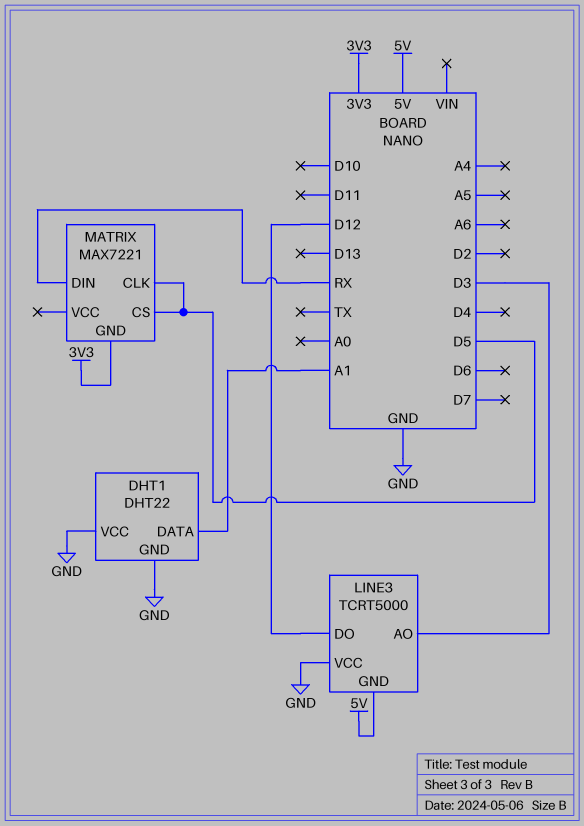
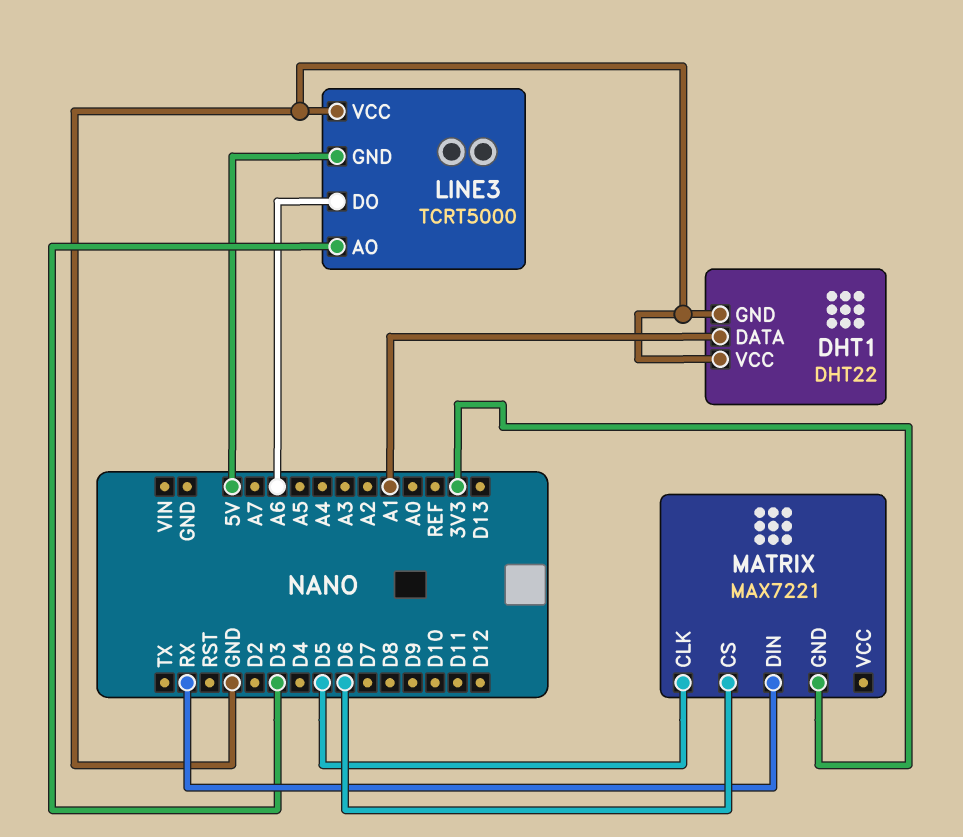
LINE3 pin DO: D12 -> A6
MATRIX pin CS: D5 -> D6

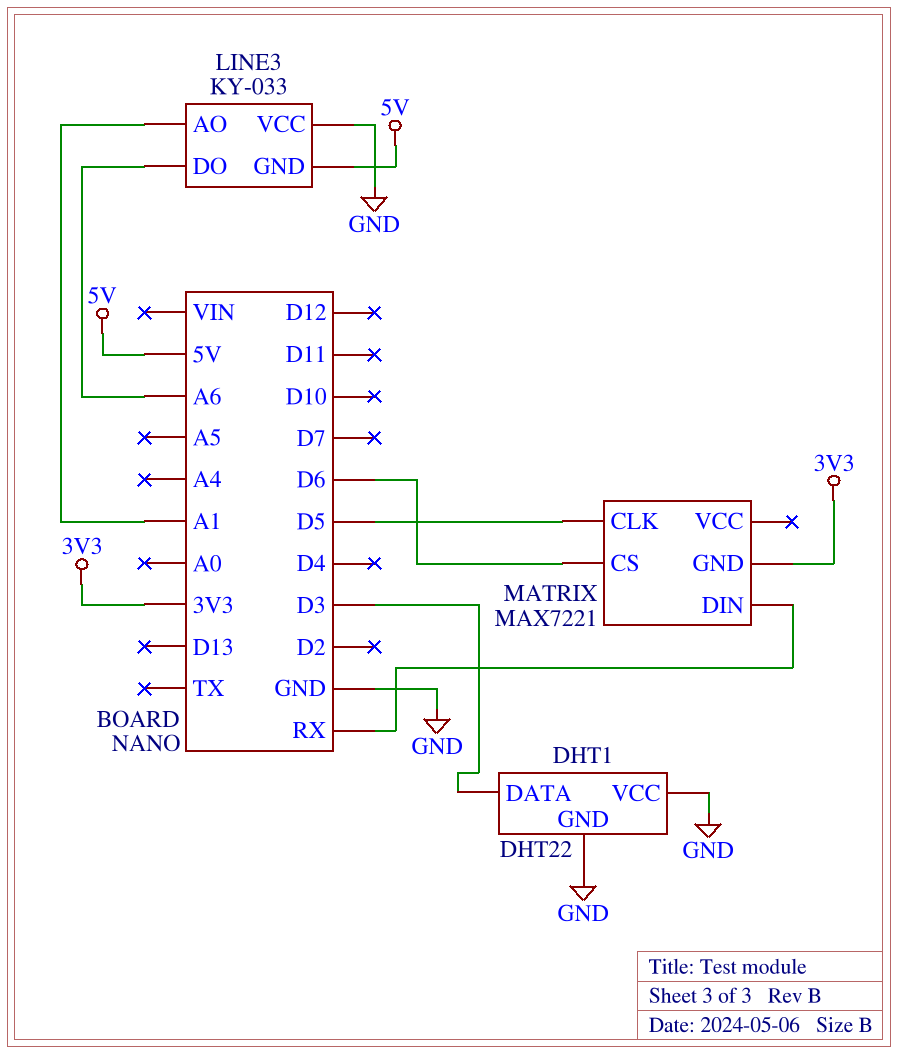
DHT1 pin DATA: A1 -> D3
LINE3: TCRT5000 -> KY-033
LINE3 pin AO: D3 -> A1

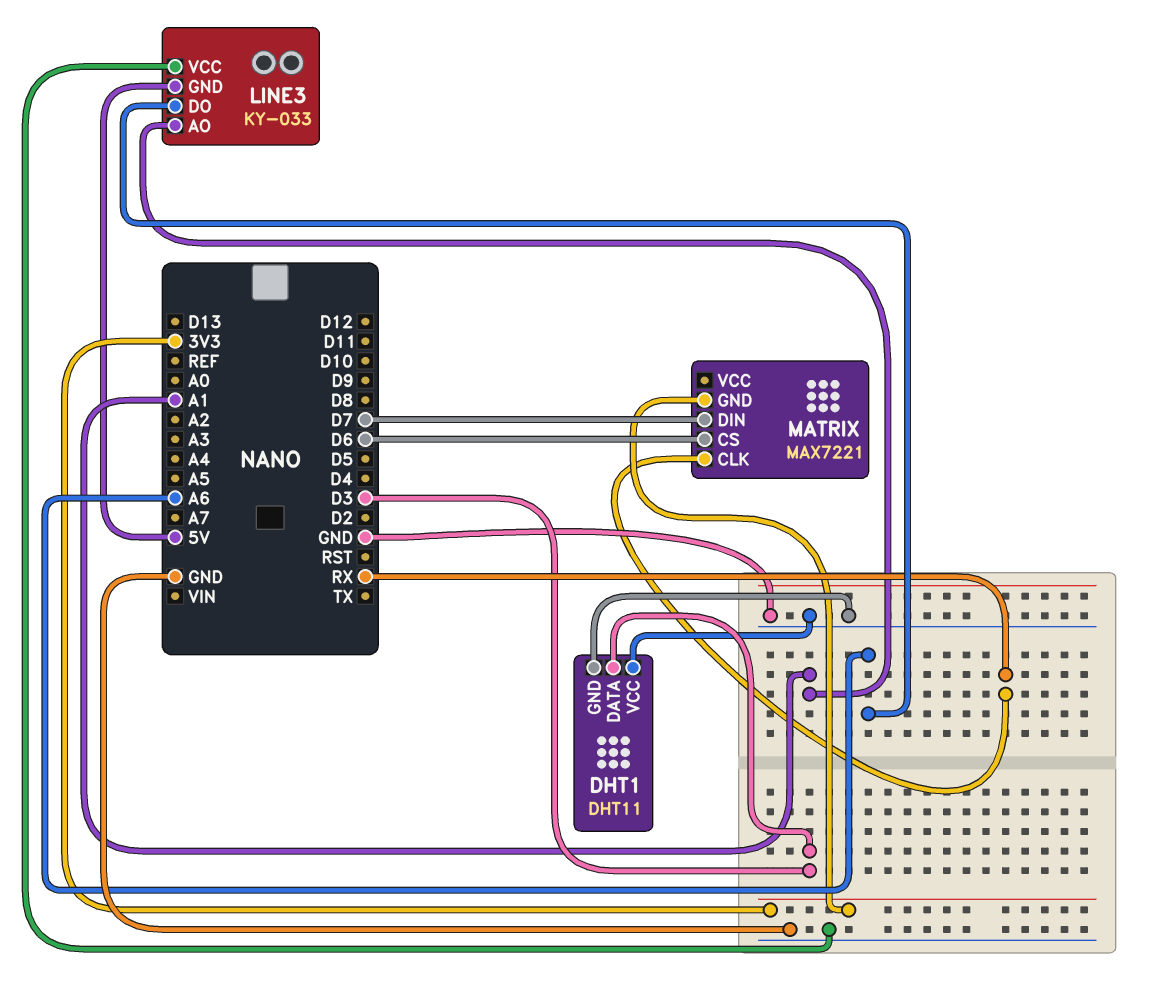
DHT1: DHT22 -> DHT11
MATRIX pin CLK: D5 -> RX
MATRIX pin DIN: RX -> D7

